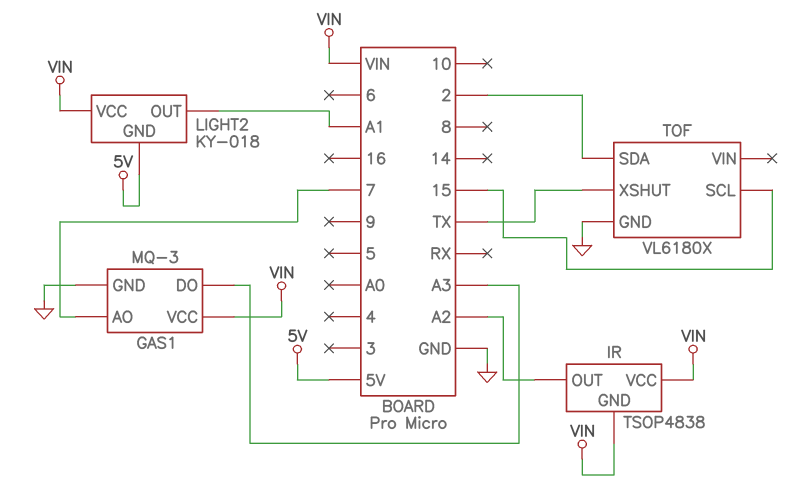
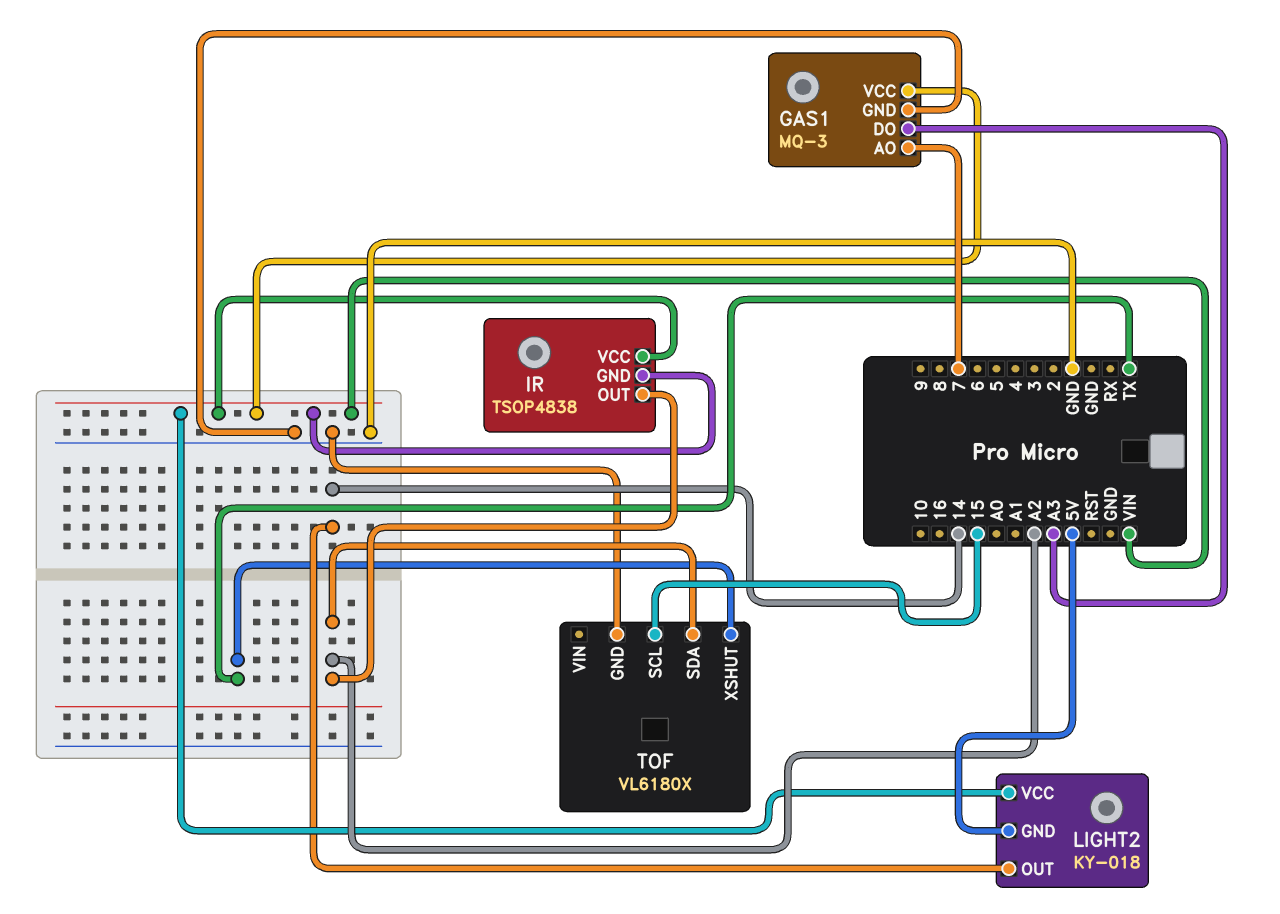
LIGHT2 pin OUT: A1 -> 14
TOF pin SDA: 2 -> A2

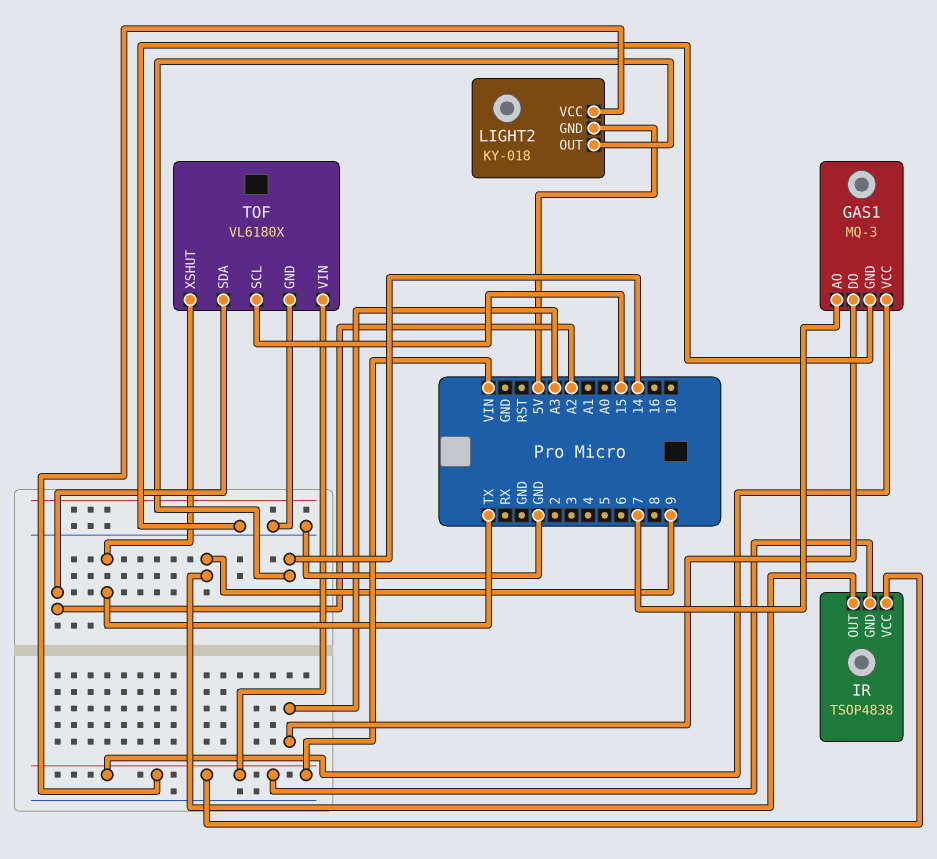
IR pin OUT: A2 -> 9
TOF pin VIN: none -> VIN

